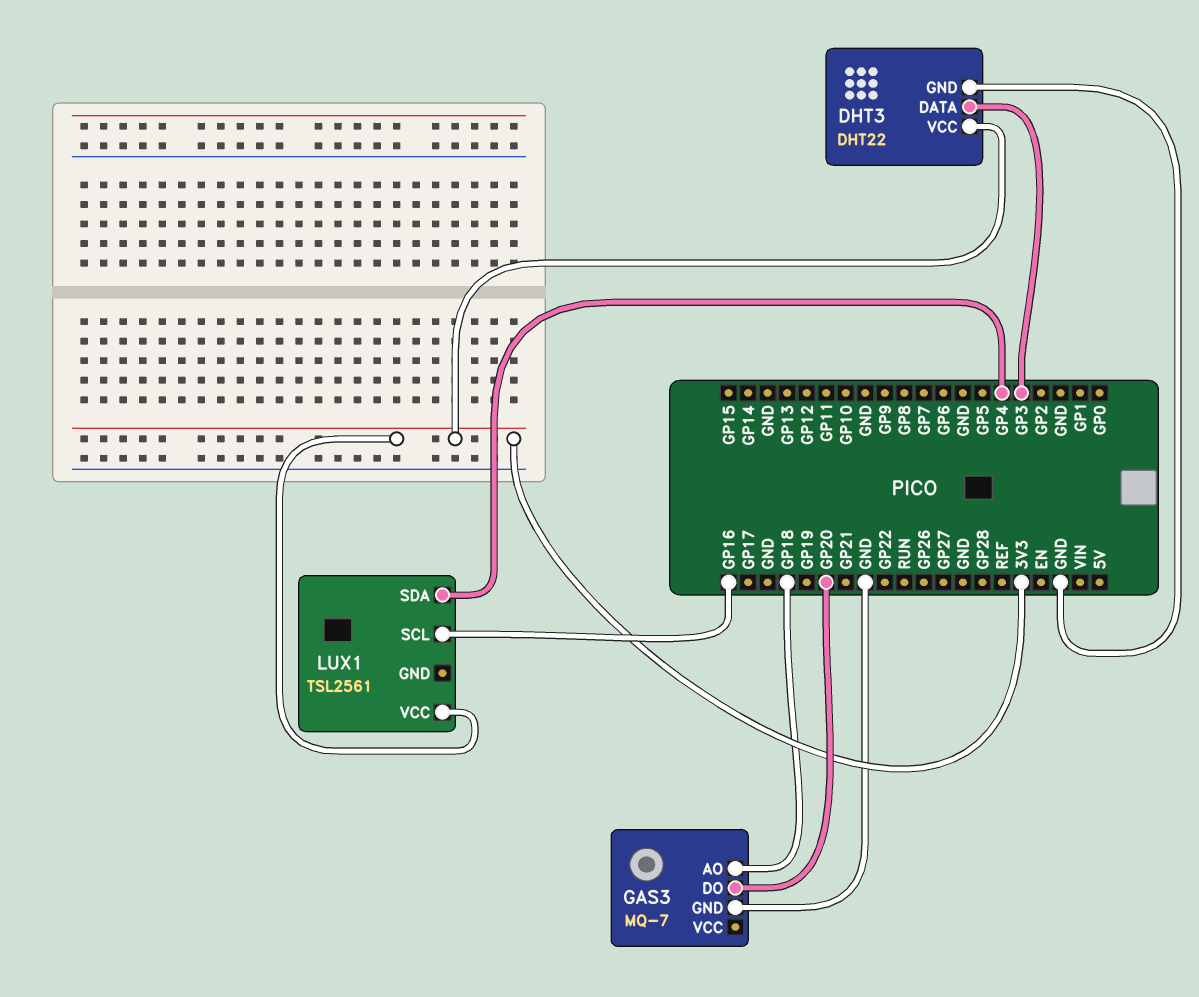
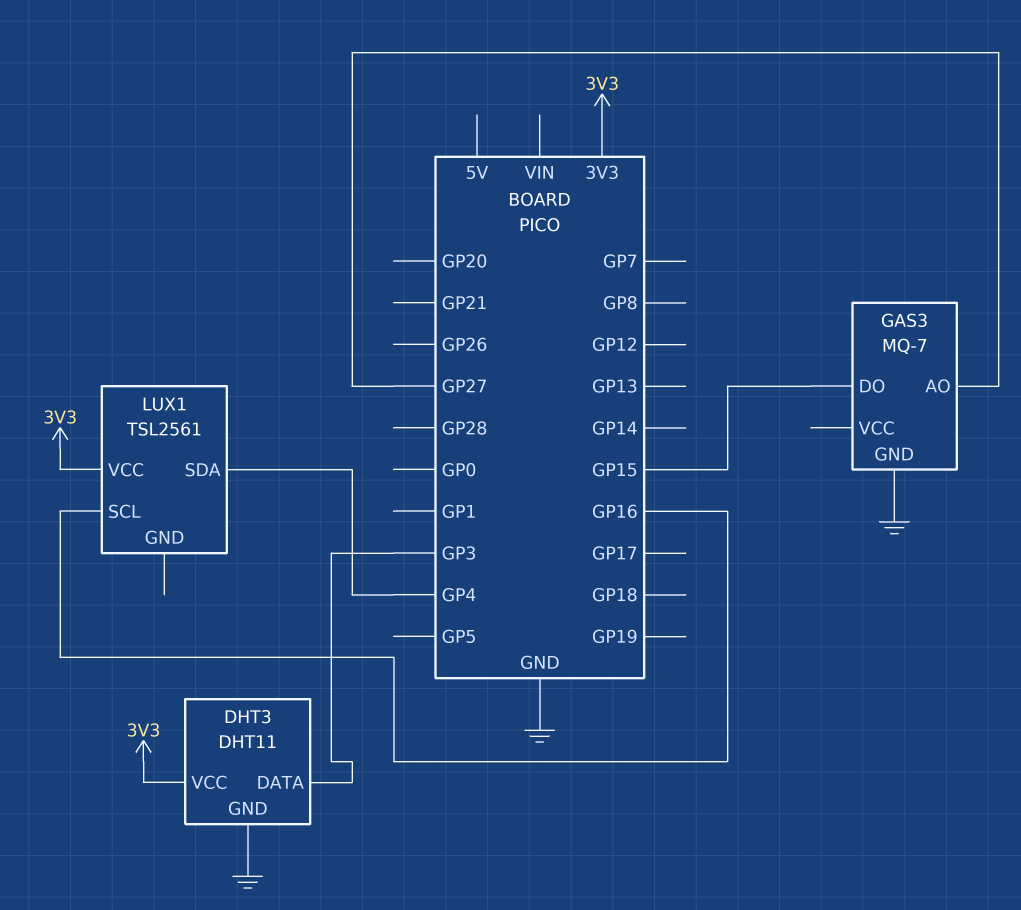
DHT3: DHT22 -> DHT11
GAS3 pin AO: GP18 -> GP27
GAS3 pin DO: GP20 -> GP15

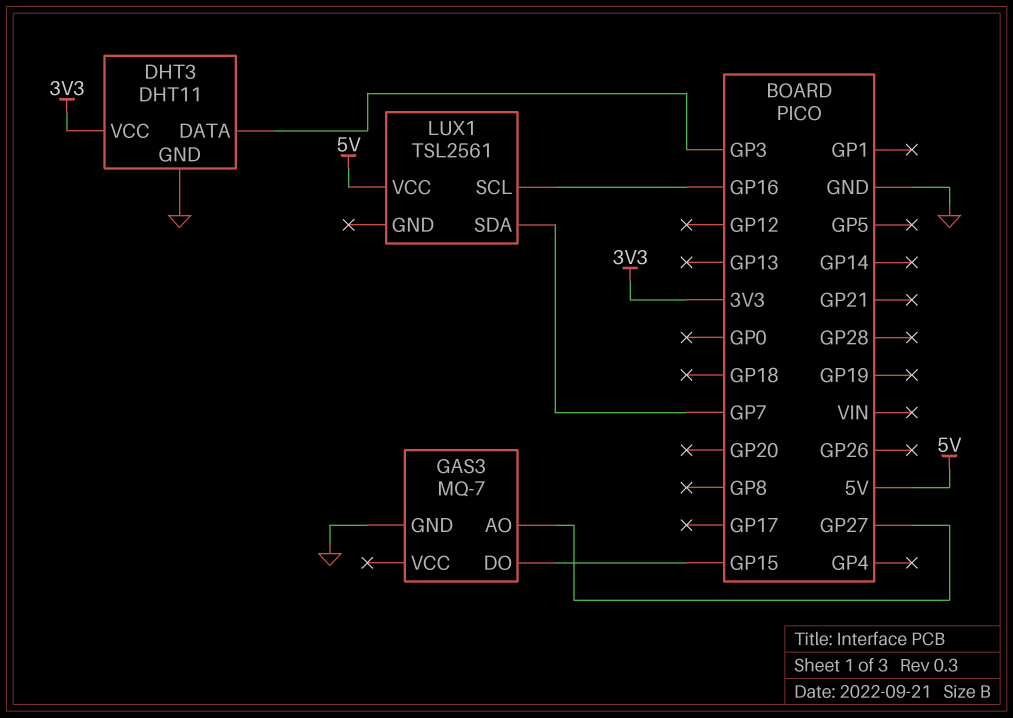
LUX1 pin SDA: GP4 -> GP7
LUX1 pin VCC: 3V3 -> 5V

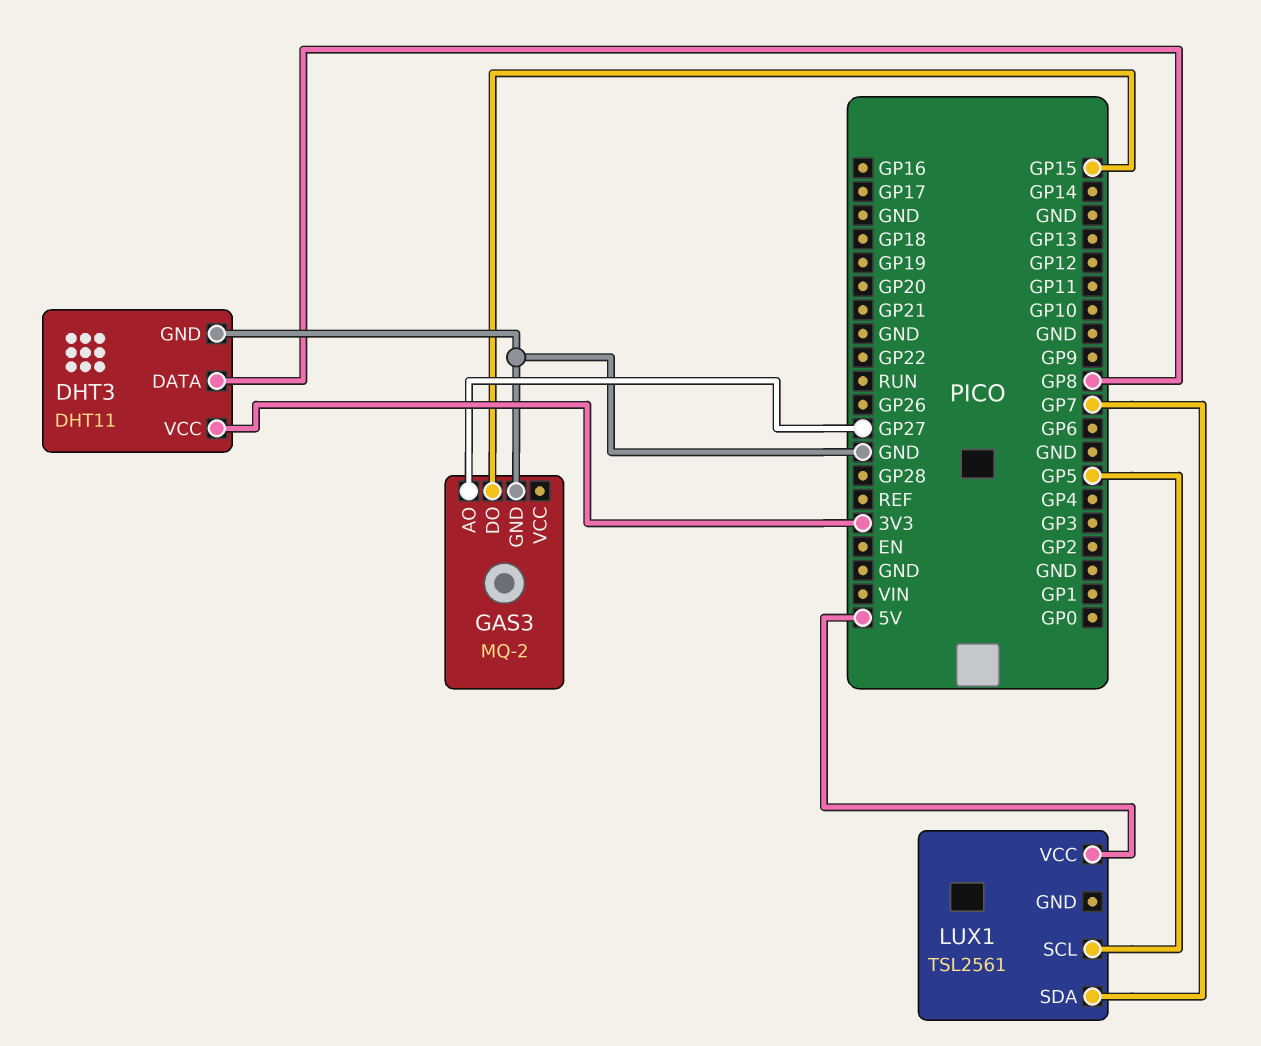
DHT3 pin DATA: GP3 -> GP8
GAS3: MQ-7 -> MQ-2
LUX1 pin SCL: GP16 -> GP5

